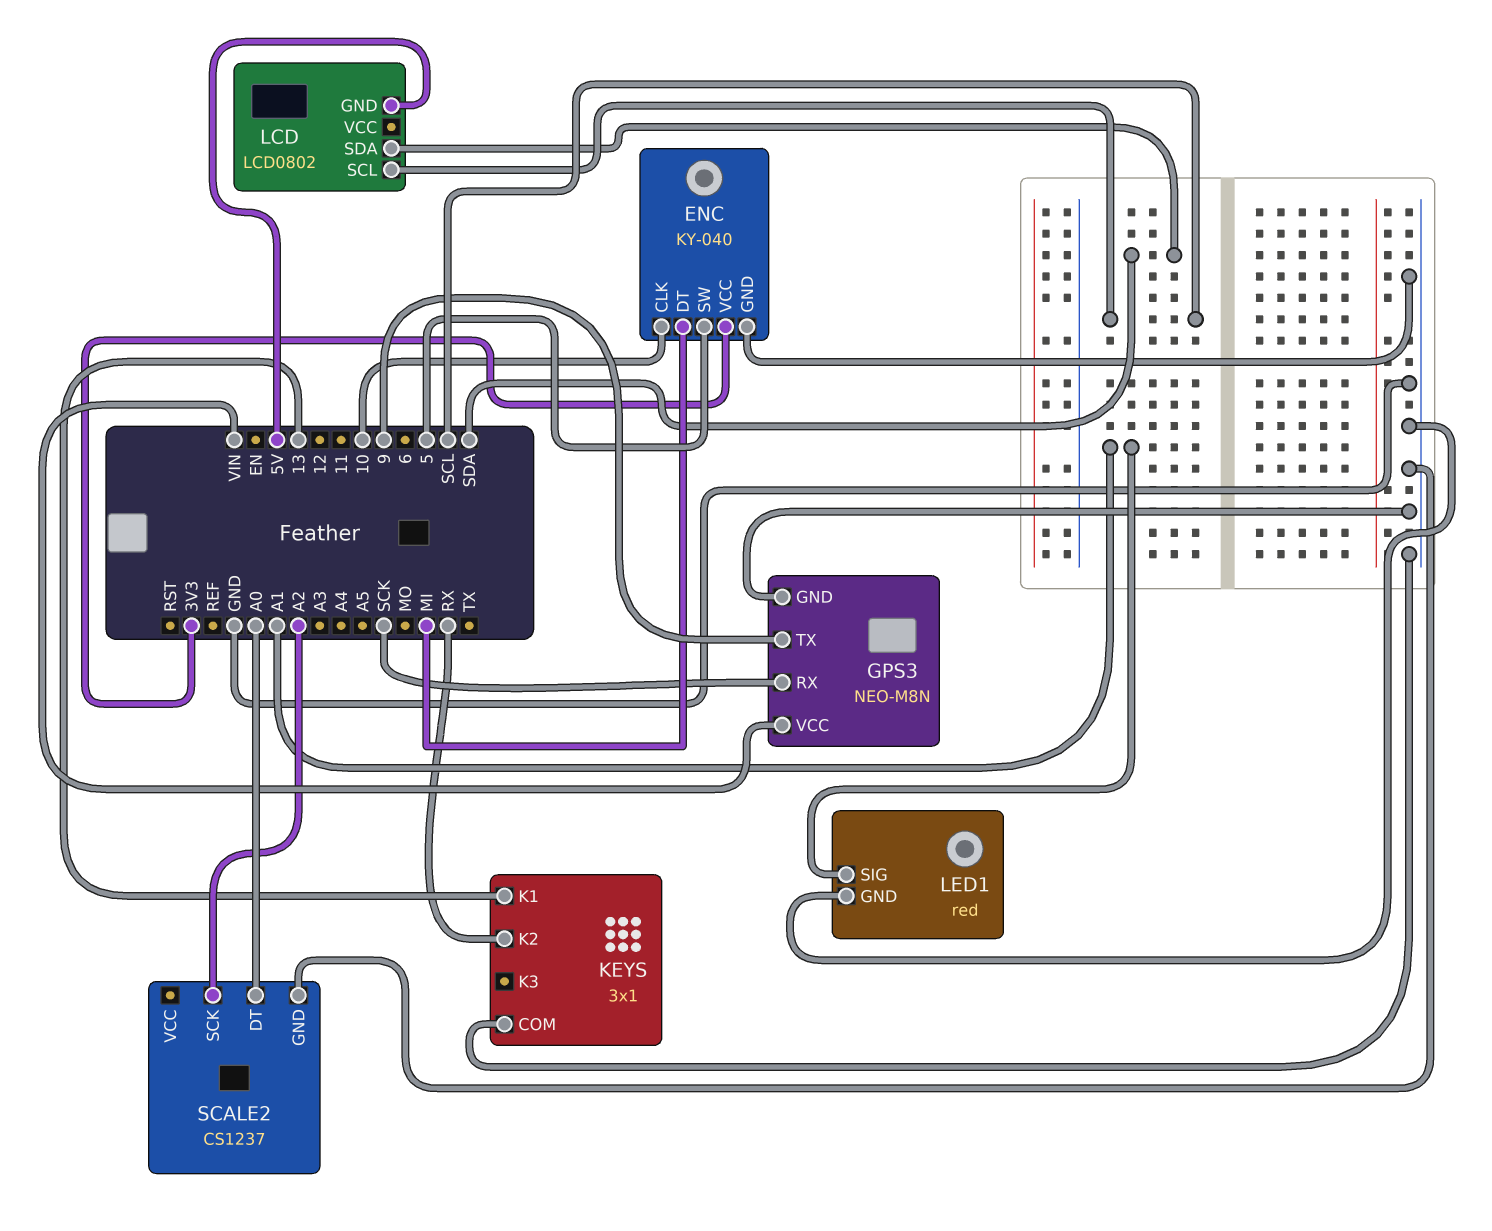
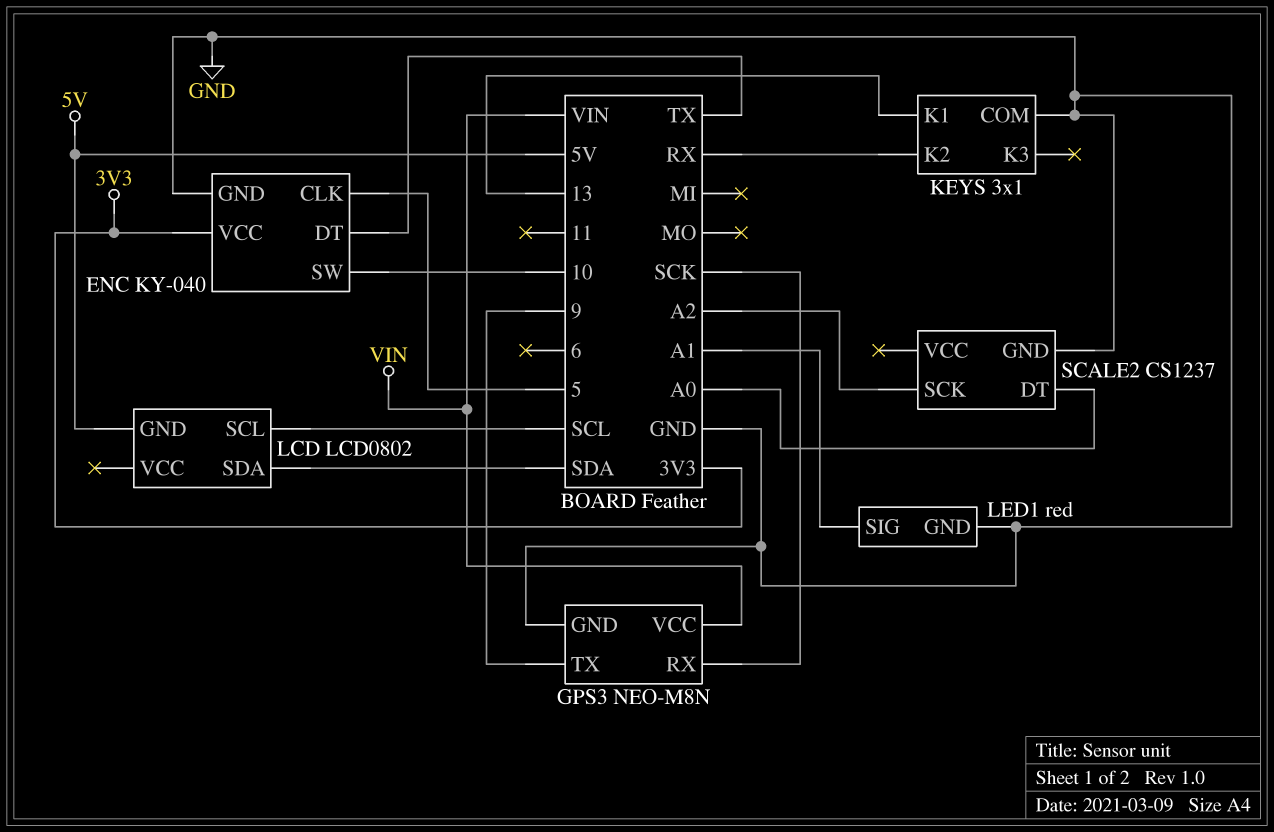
ENC pin CLK: 10 -> 5
ENC pin DT: MI -> TX
ENC pin SW: 5 -> 10

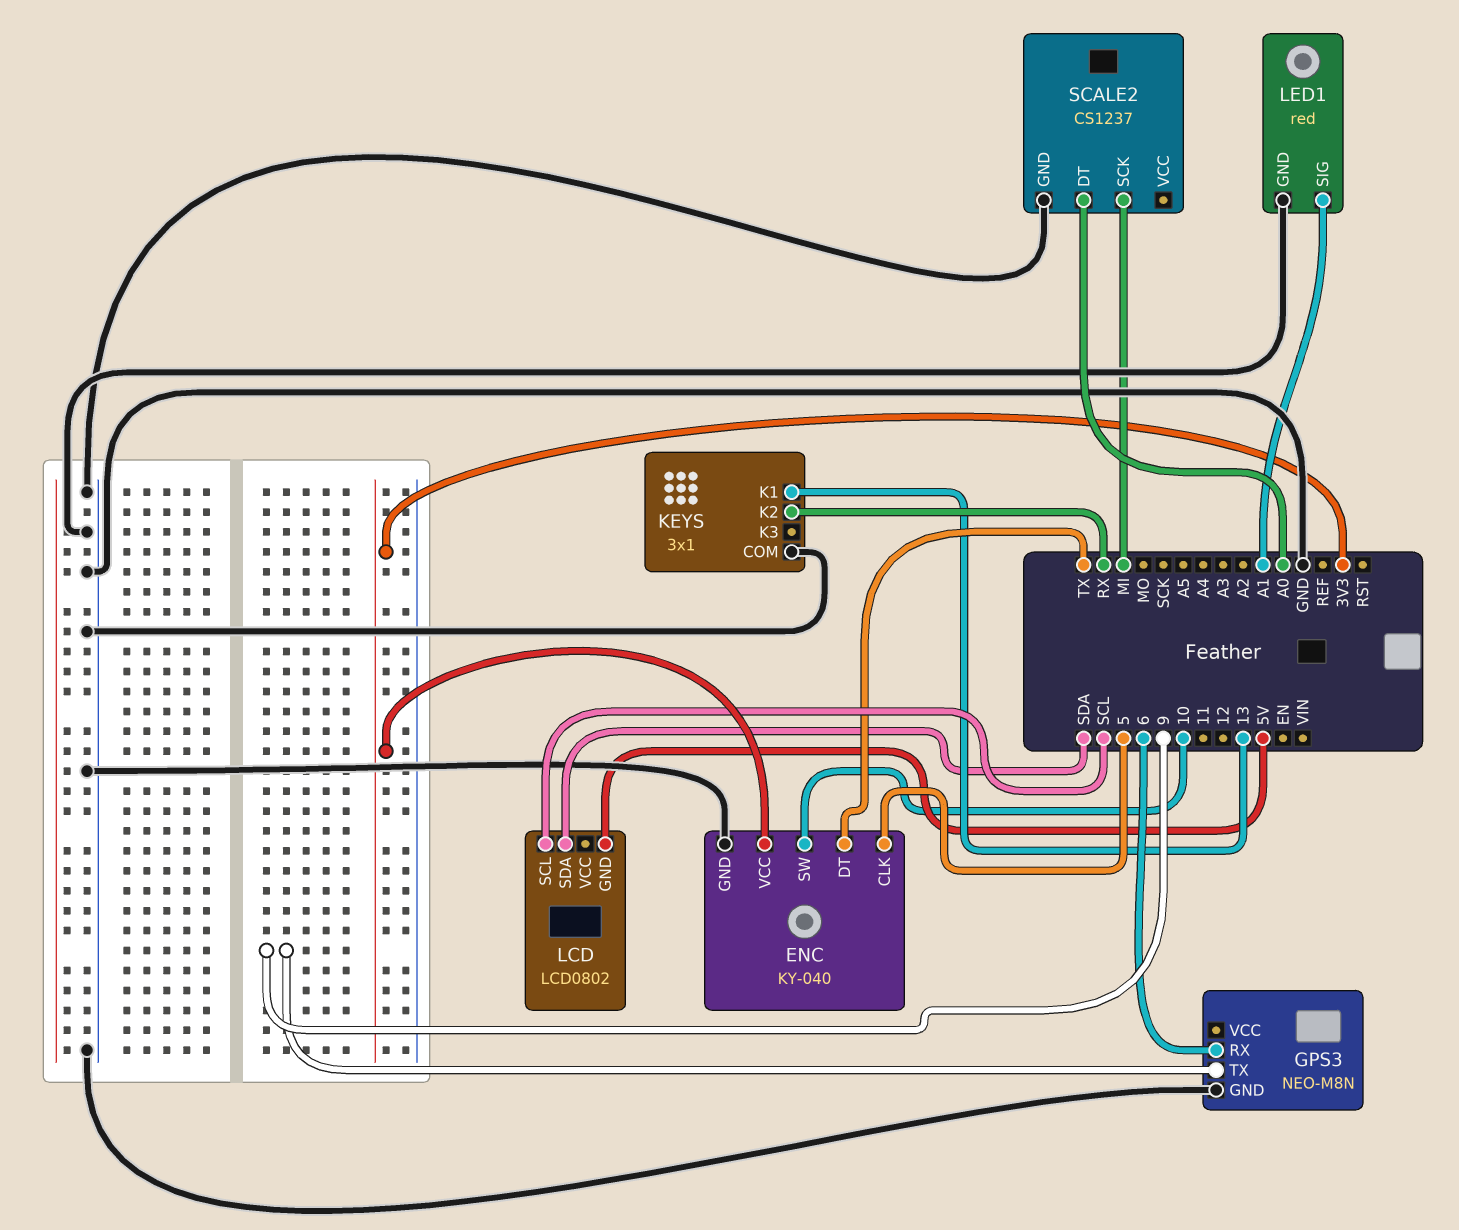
GPS3 pin RX: SCK -> 6
GPS3 pin VCC: VIN -> none
SCALE2 pin SCK: A2 -> MI

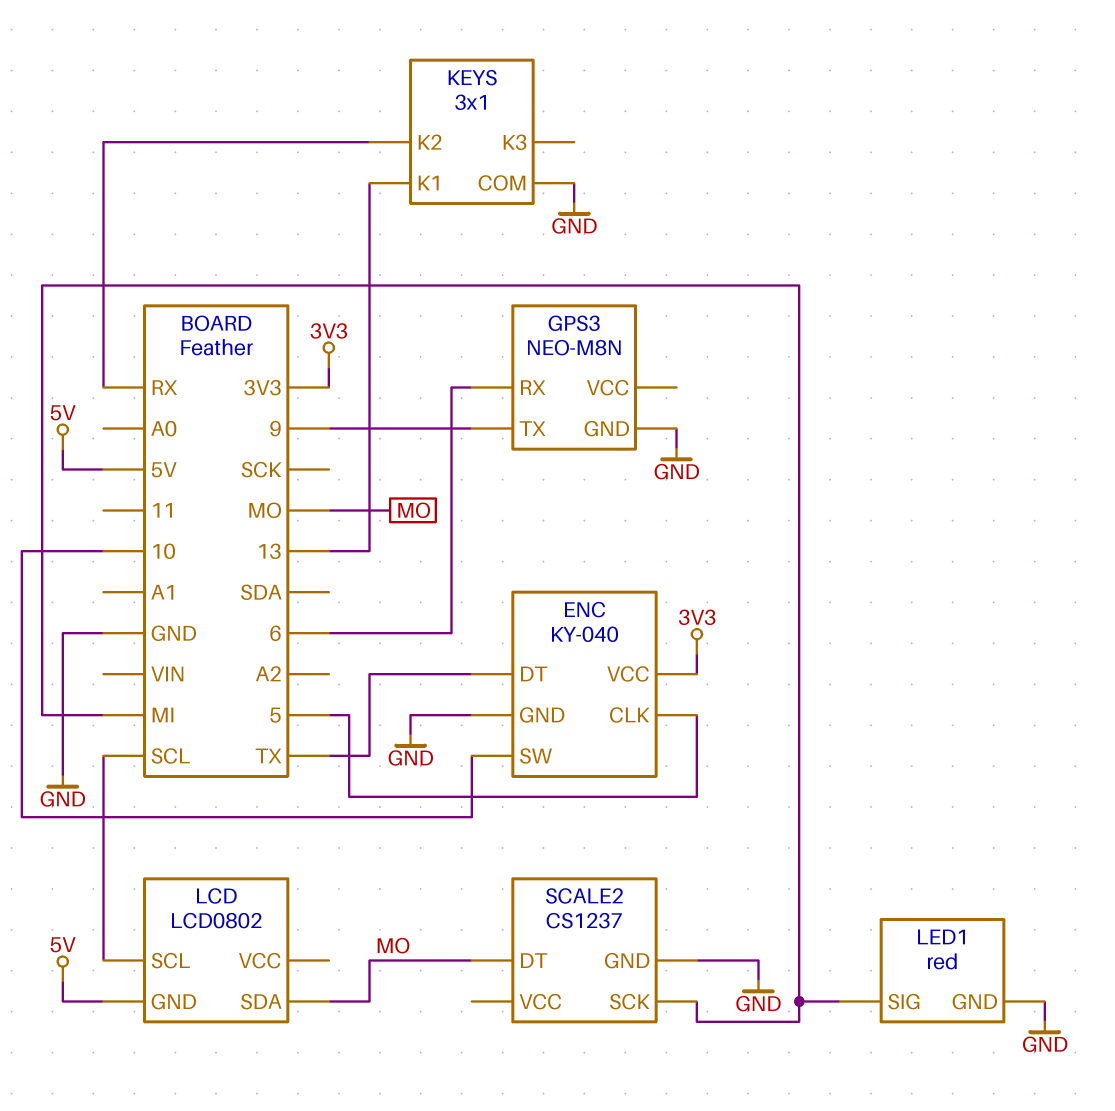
LCD pin SDA: SDA -> MO
LED1 pin SIG: A1 -> MI
SCALE2 pin DT: A0 -> MO

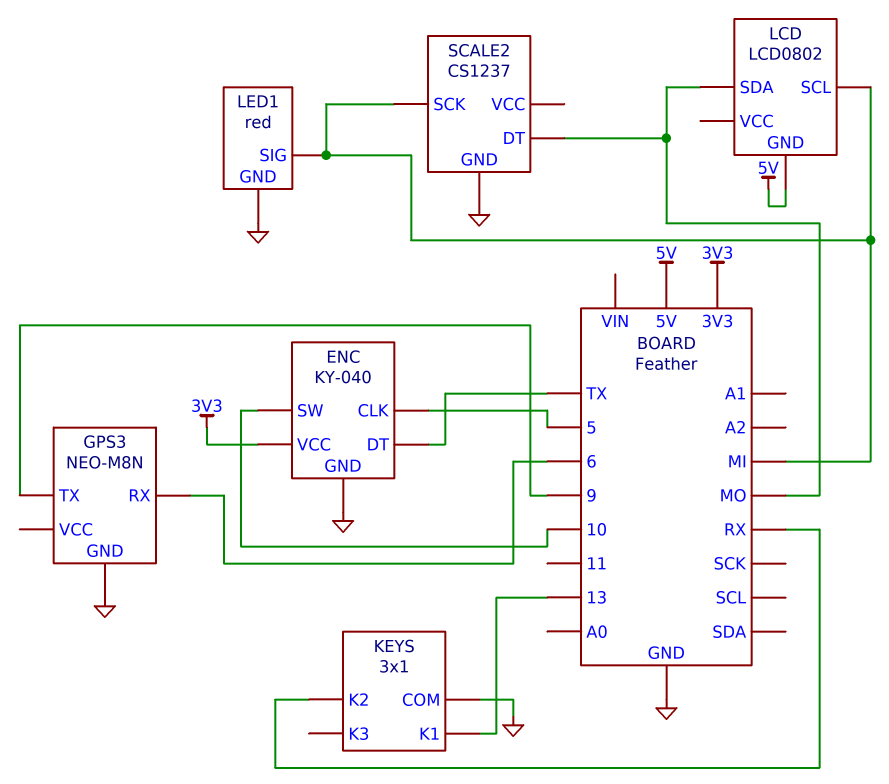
LCD pin SCL: SCL -> MI

